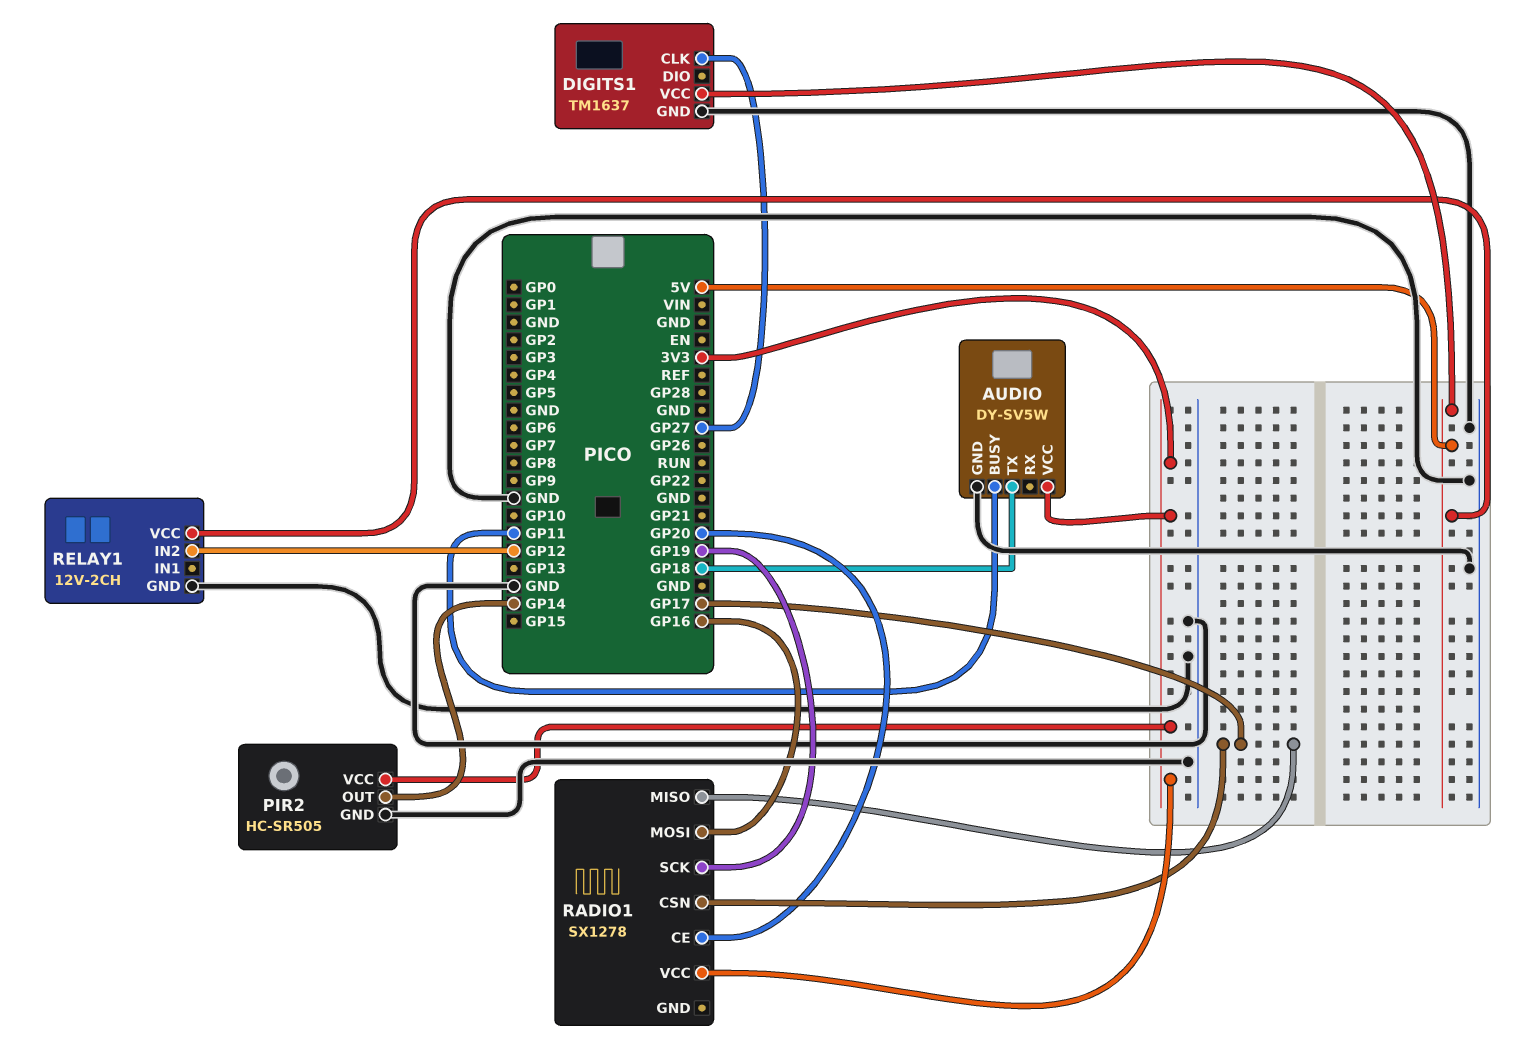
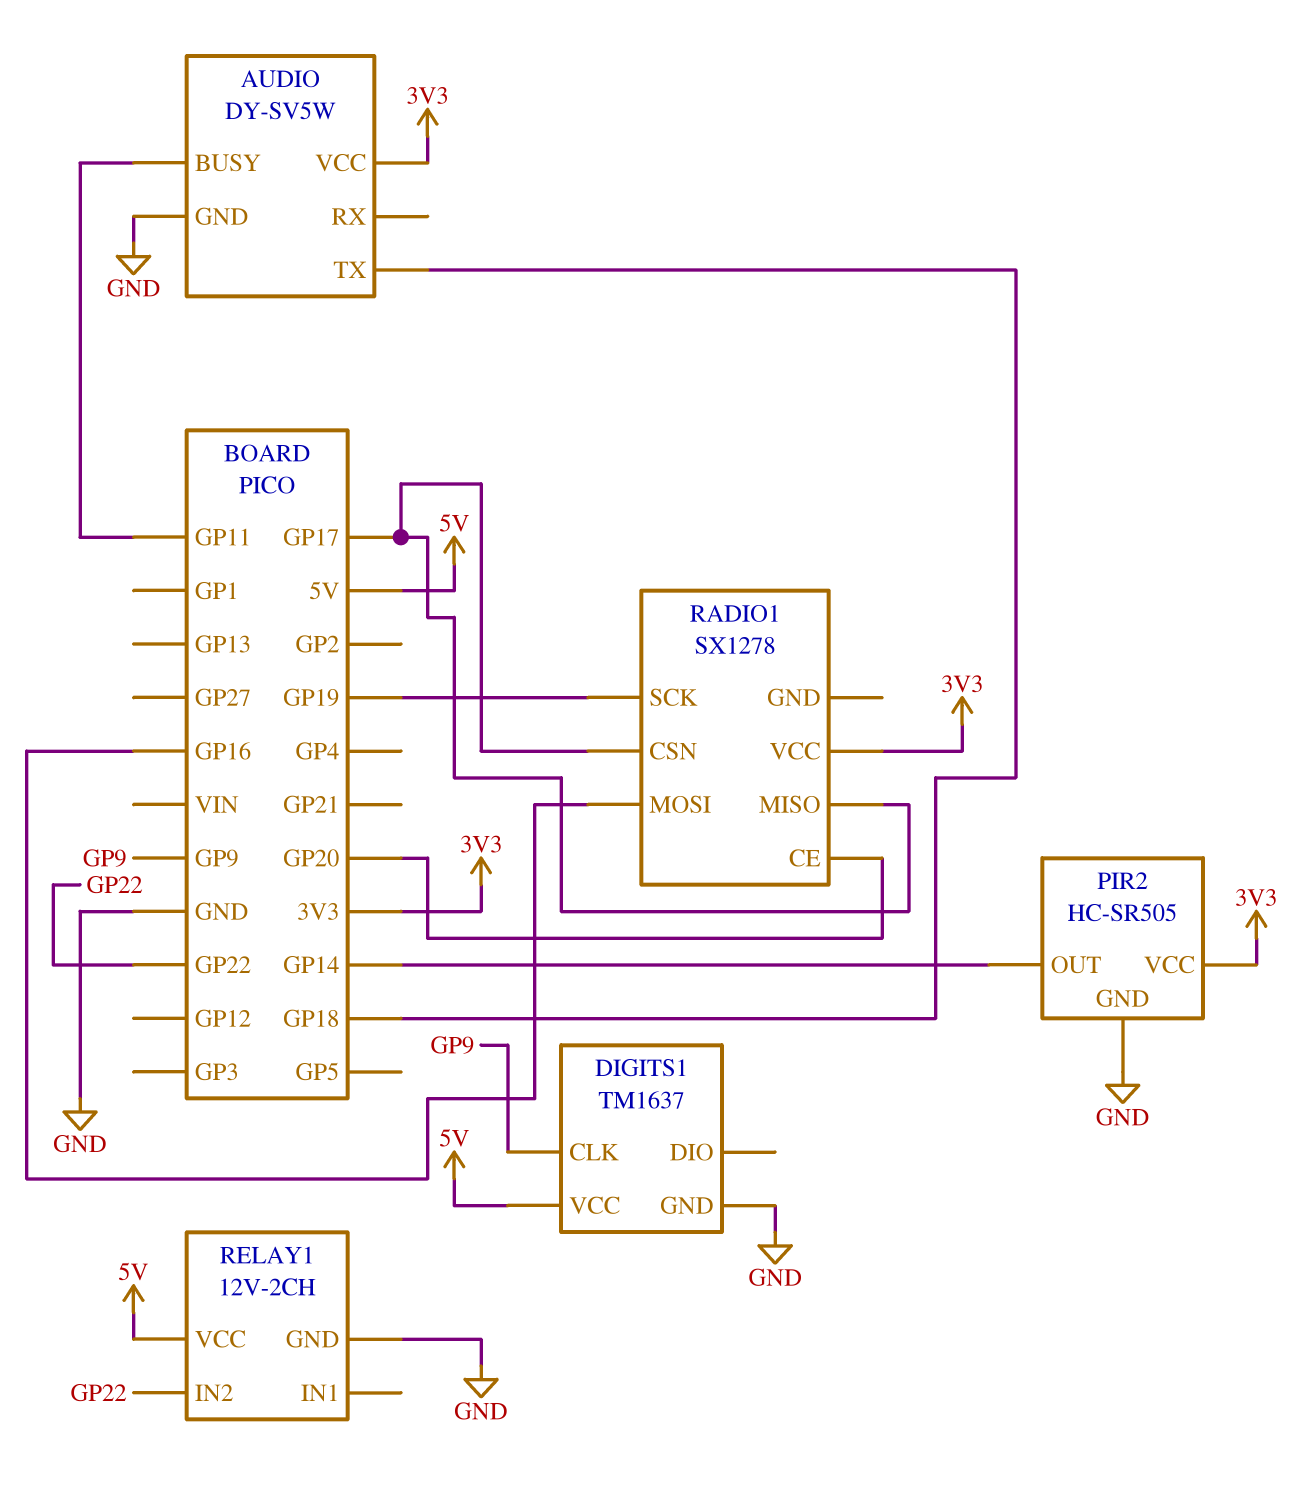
DIGITS1 pin CLK: GP27 -> GP9
RELAY1 pin IN2: GP12 -> GP22

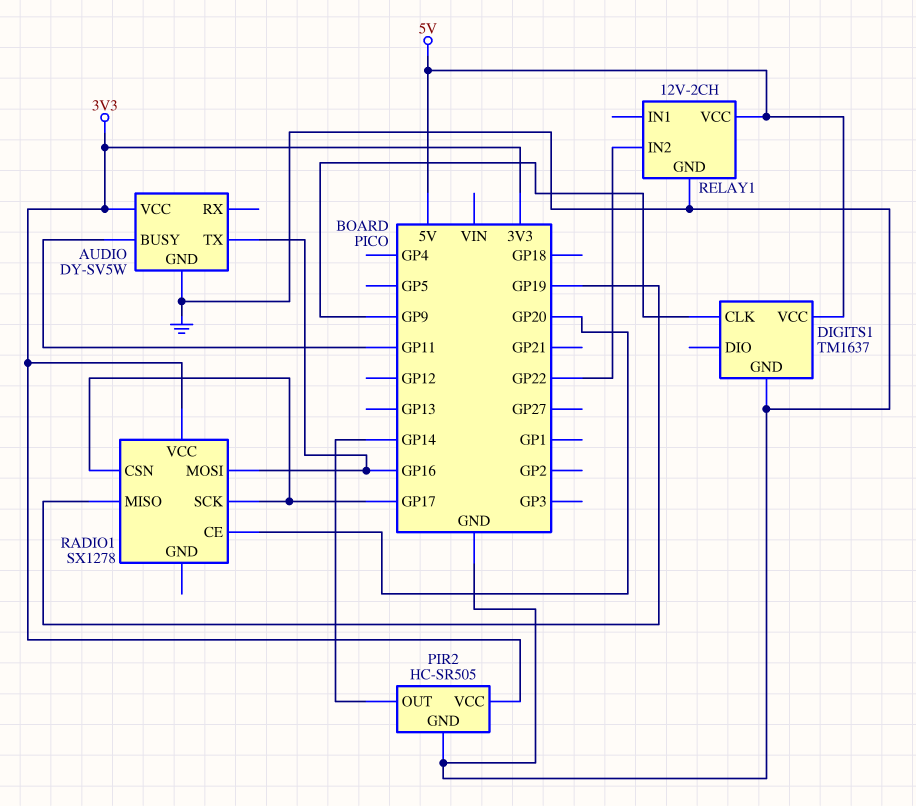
AUDIO pin TX: GP18 -> GP16
RADIO1 pin MISO: GP17 -> GP19
RADIO1 pin SCK: GP19 -> GP17

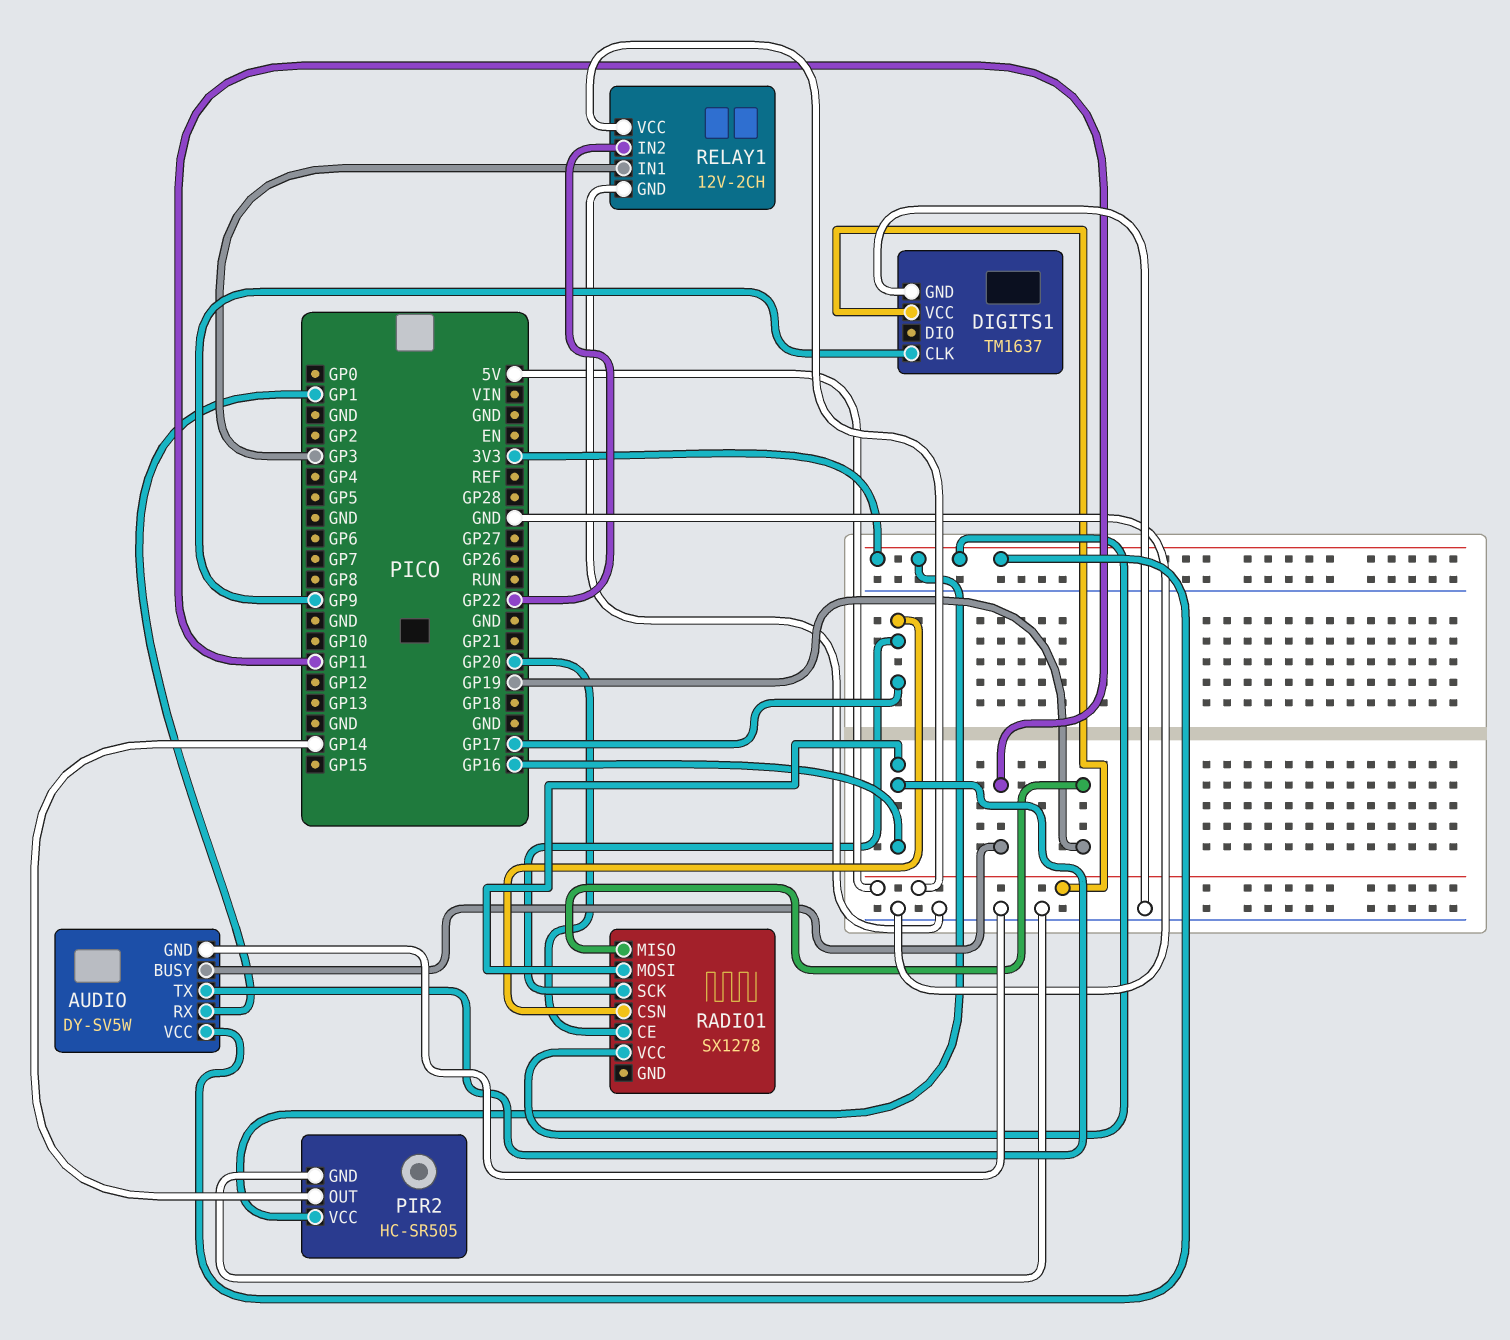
AUDIO pin RX: none -> GP1
RELAY1 pin IN1: none -> GP3

